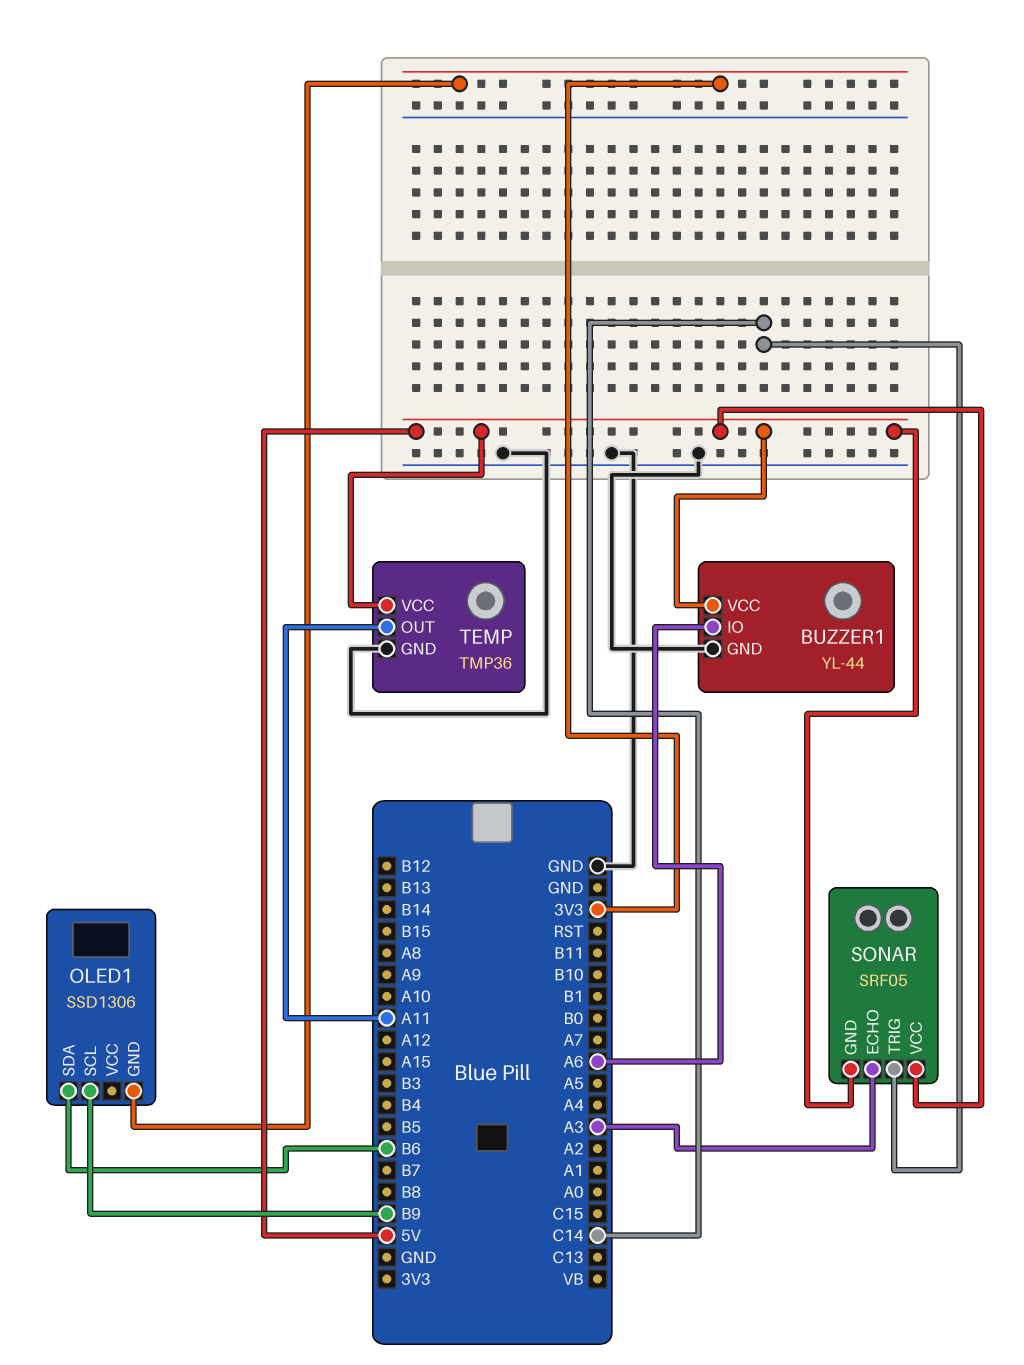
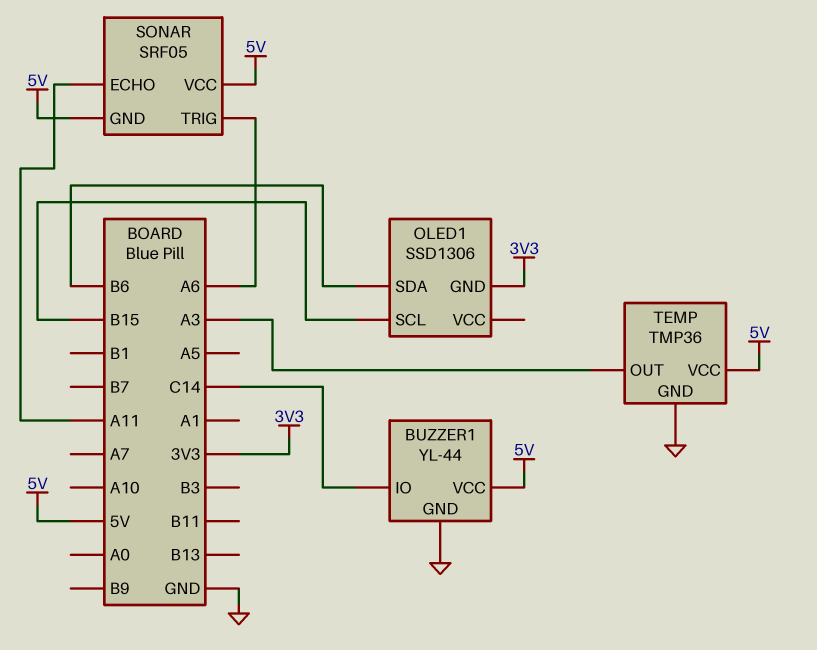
BUZZER1 pin IO: A6 -> C14
OLED1 pin SCL: B9 -> B15
SONAR pin ECHO: A3 -> A11
SONAR pin TRIG: C14 -> A6
TEMP pin OUT: A11 -> A3

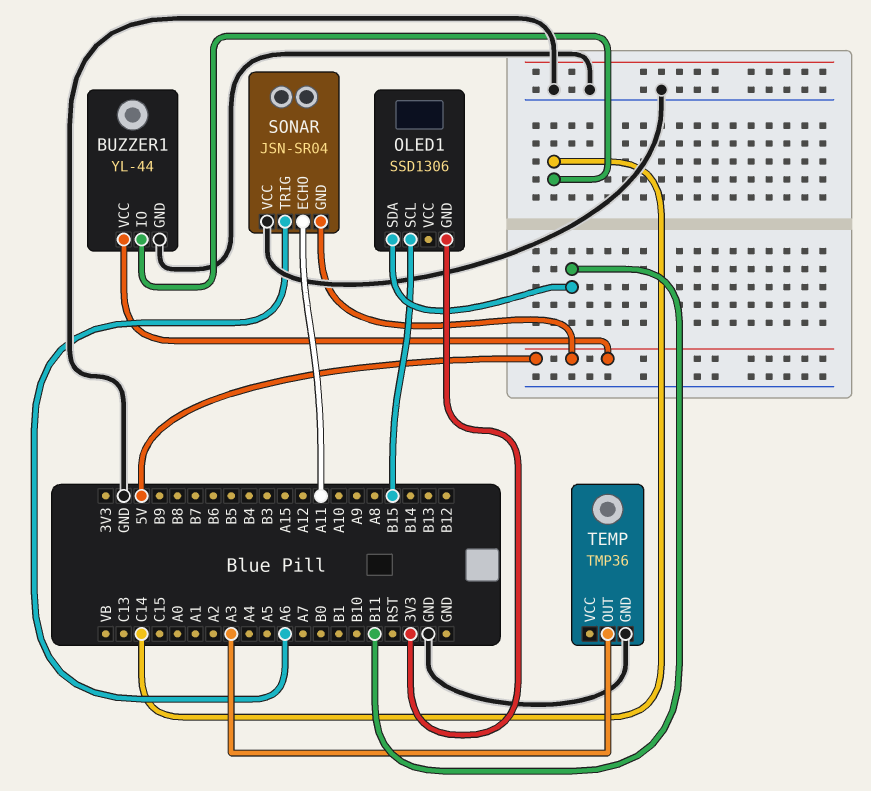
OLED1 pin SDA: B6 -> B11
SONAR: SRF05 -> JSN-SR04
SONAR pin VCC: 5V -> GND
TEMP pin VCC: 5V -> none

